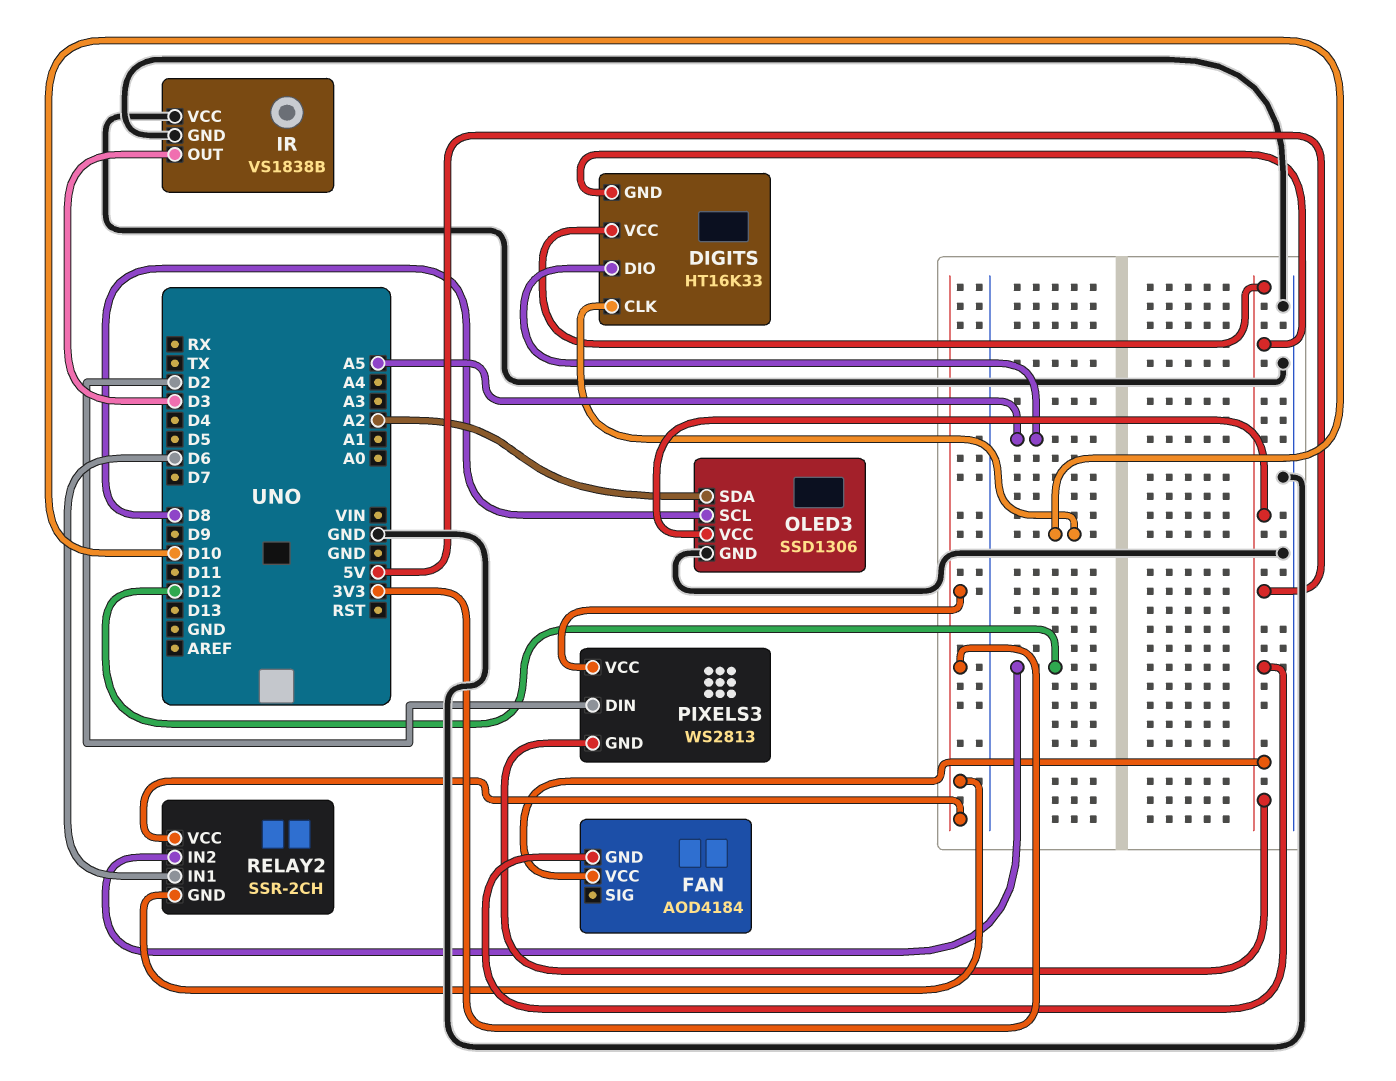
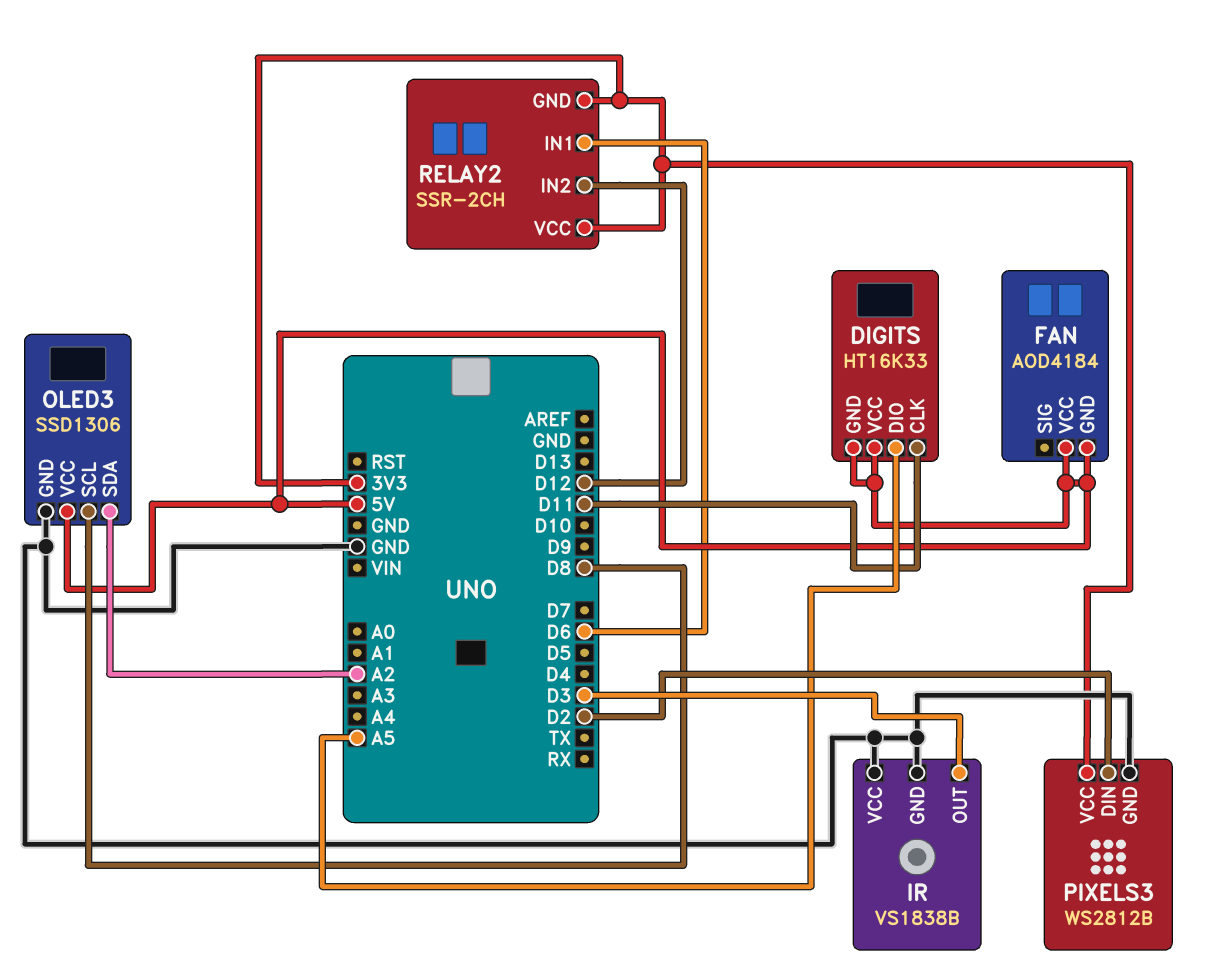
DIGITS pin CLK: D10 -> D11
PIXELS3: WS2813 -> WS2812B
PIXELS3 pin GND: 5V -> GND

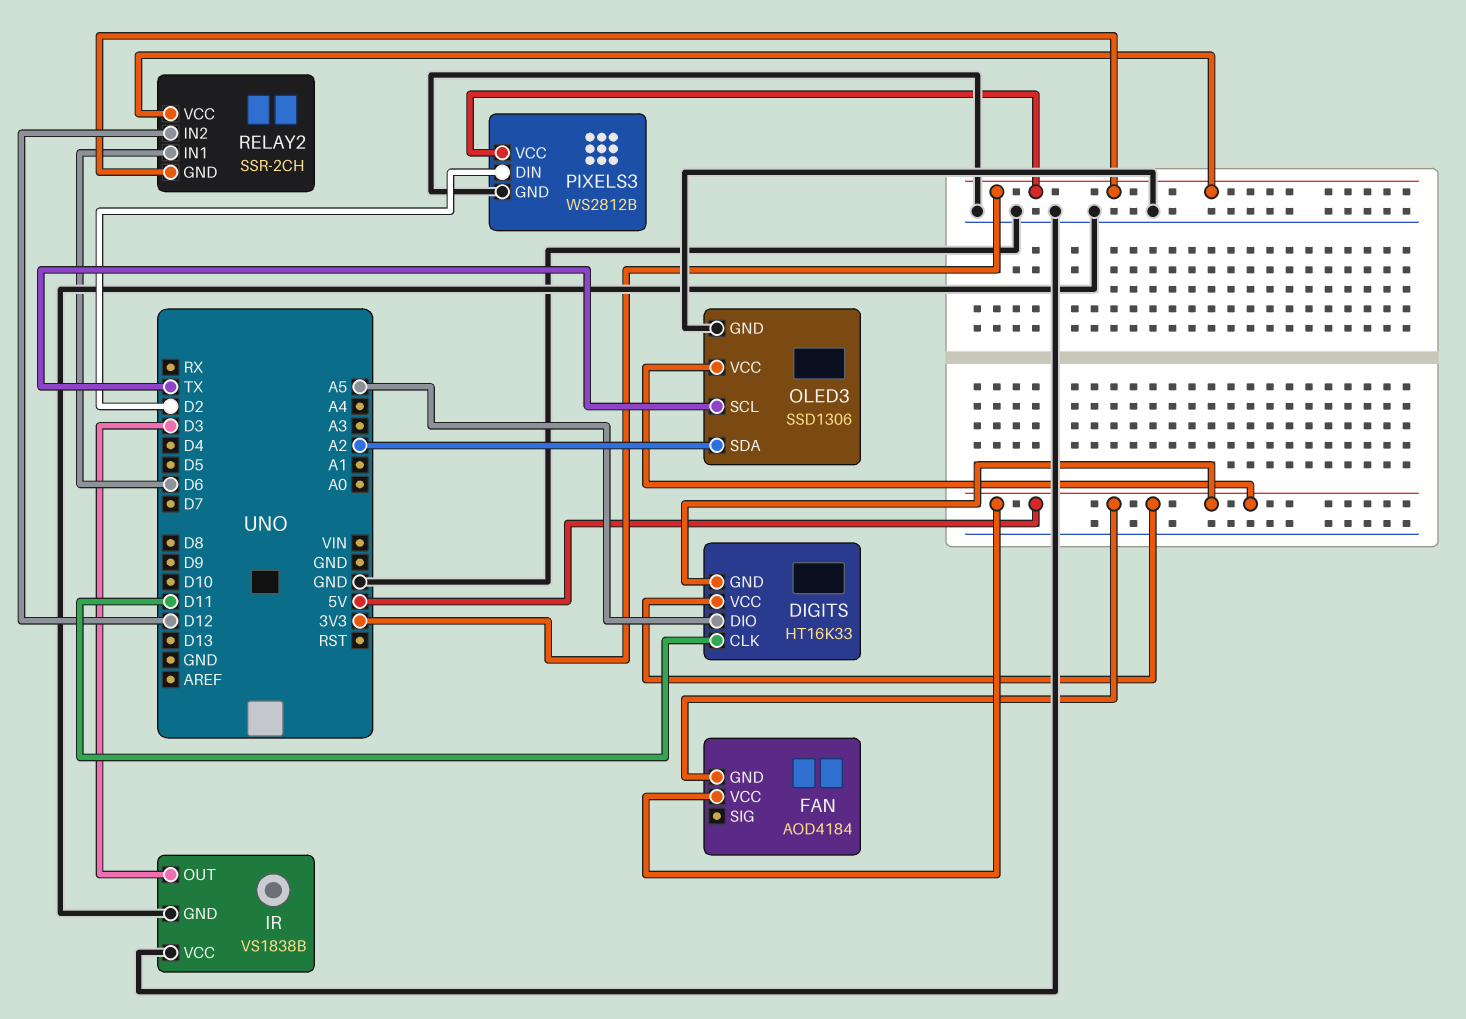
OLED3 pin SCL: D8 -> TX

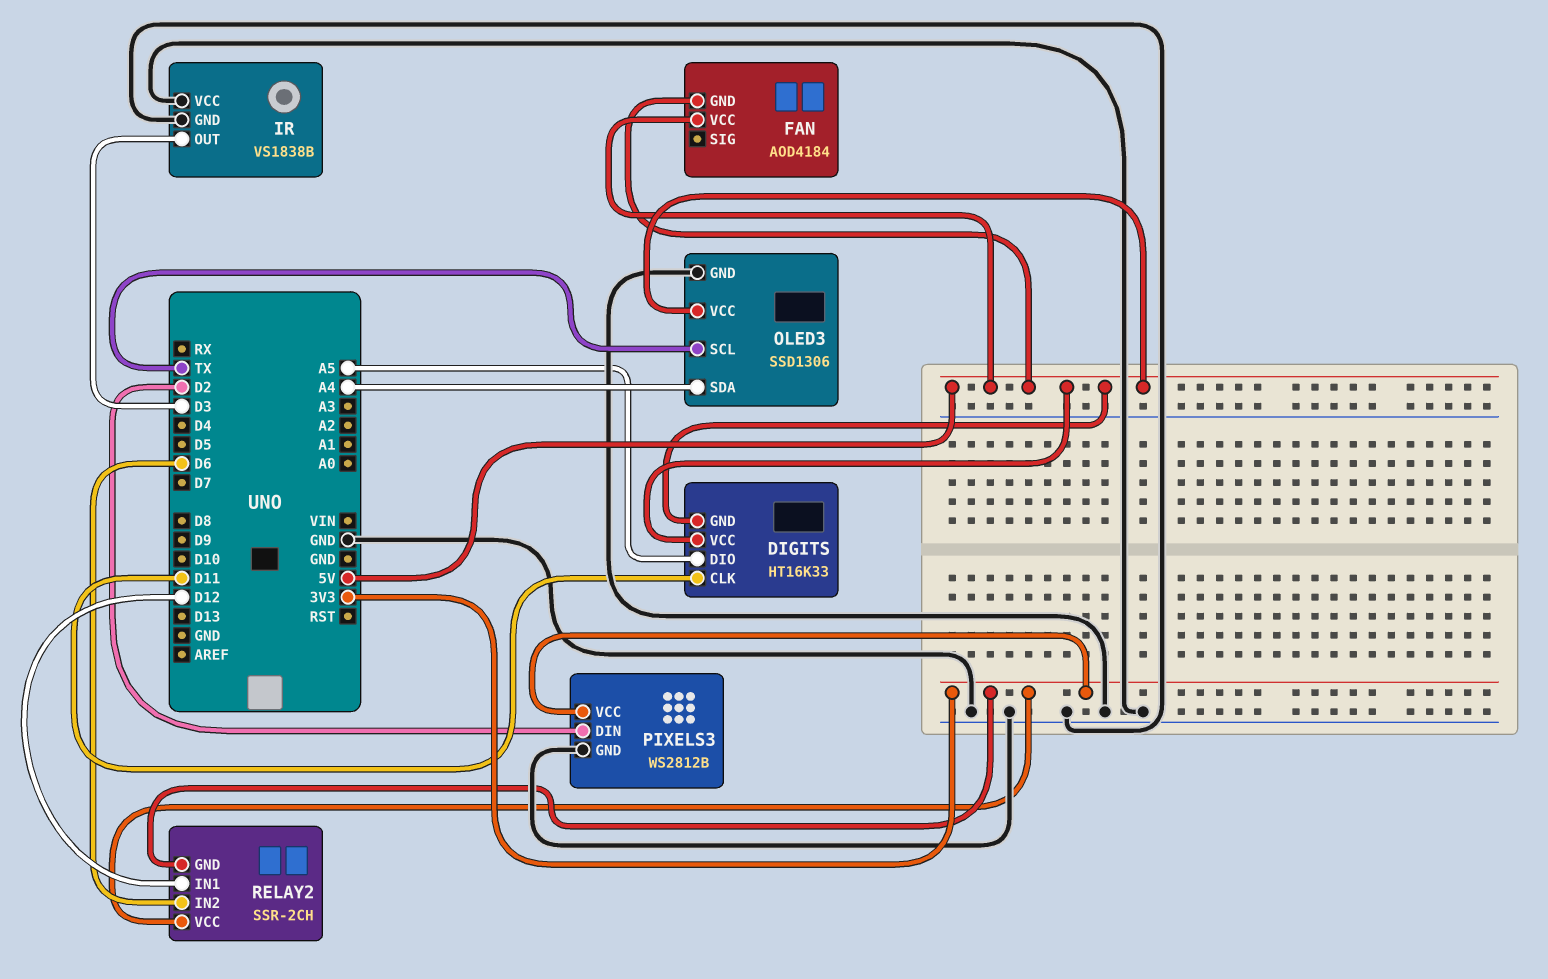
OLED3 pin SDA: A2 -> A4
RELAY2 pin IN1: D6 -> D12
RELAY2 pin IN2: D12 -> D6

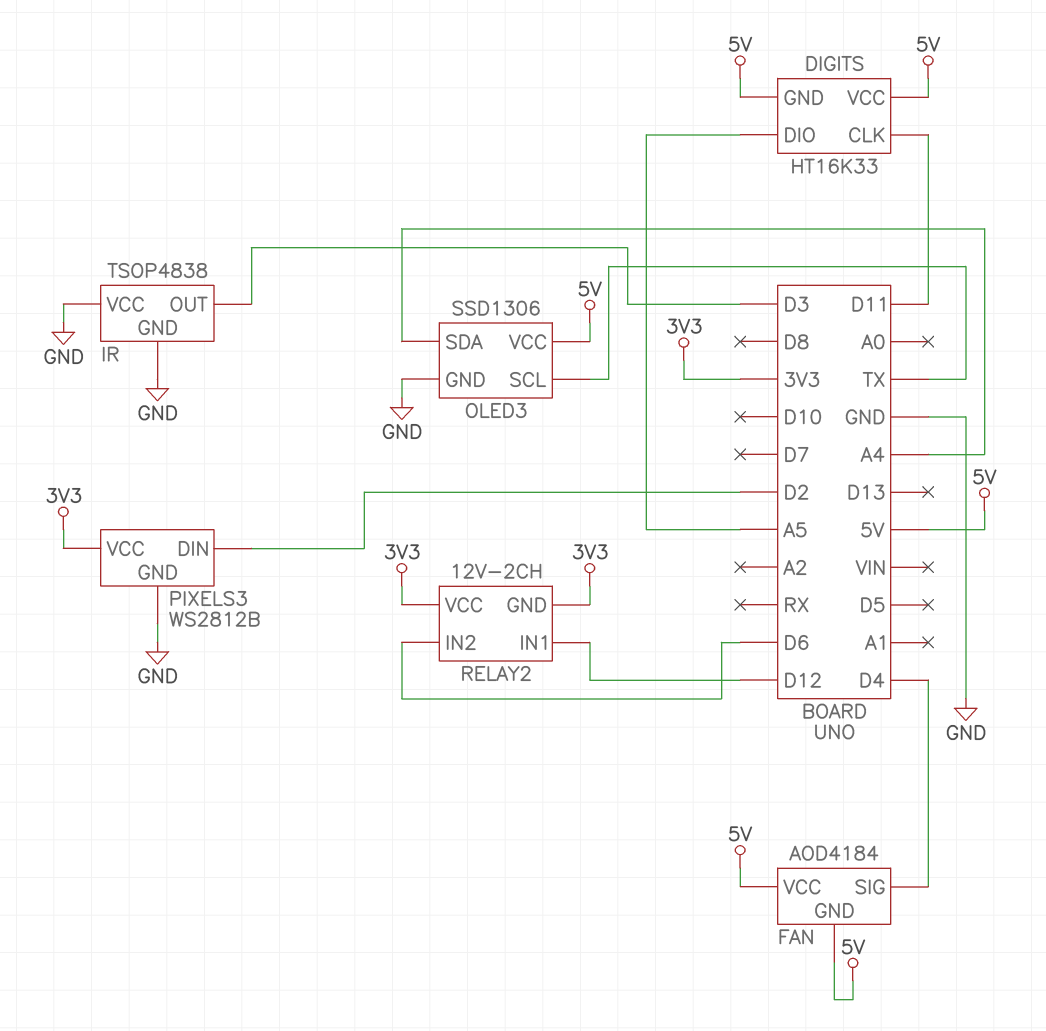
FAN pin SIG: none -> D4
IR: VS1838B -> TSOP4838
RELAY2: SSR-2CH -> 12V-2CH

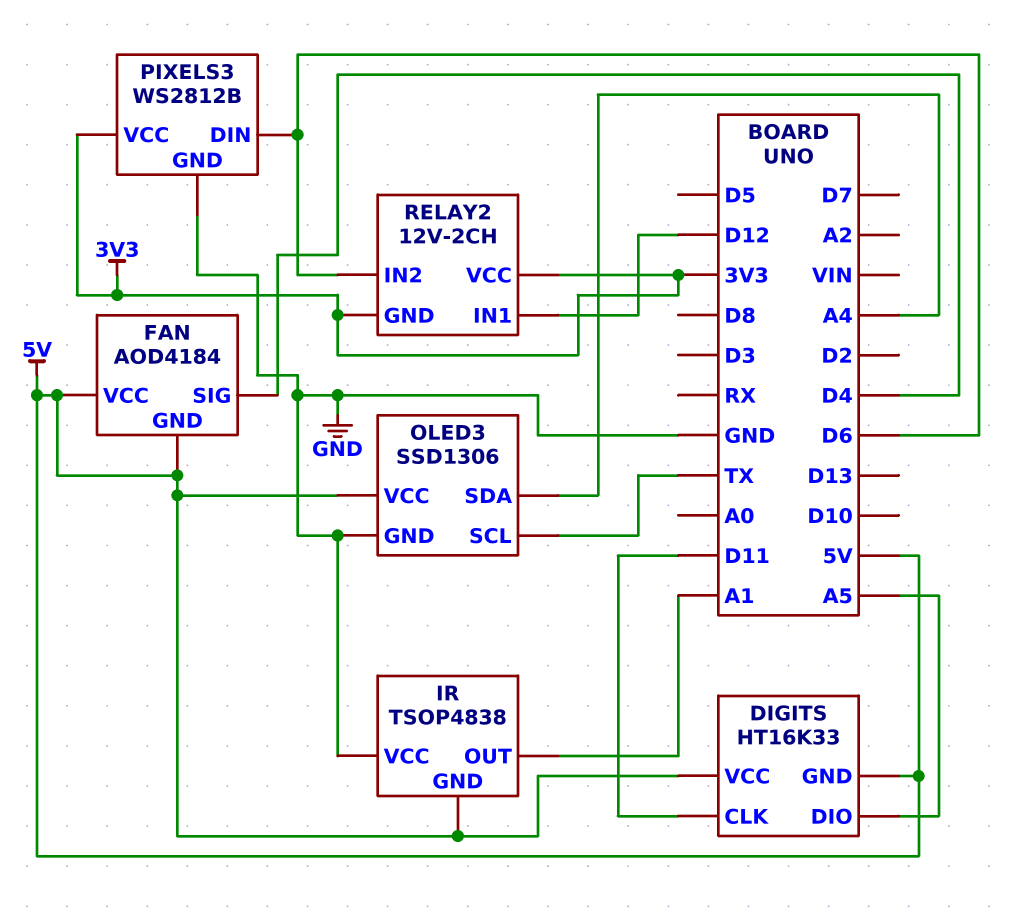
IR pin GND: GND -> 5V
IR pin OUT: D3 -> A1
PIXELS3 pin DIN: D2 -> D6

